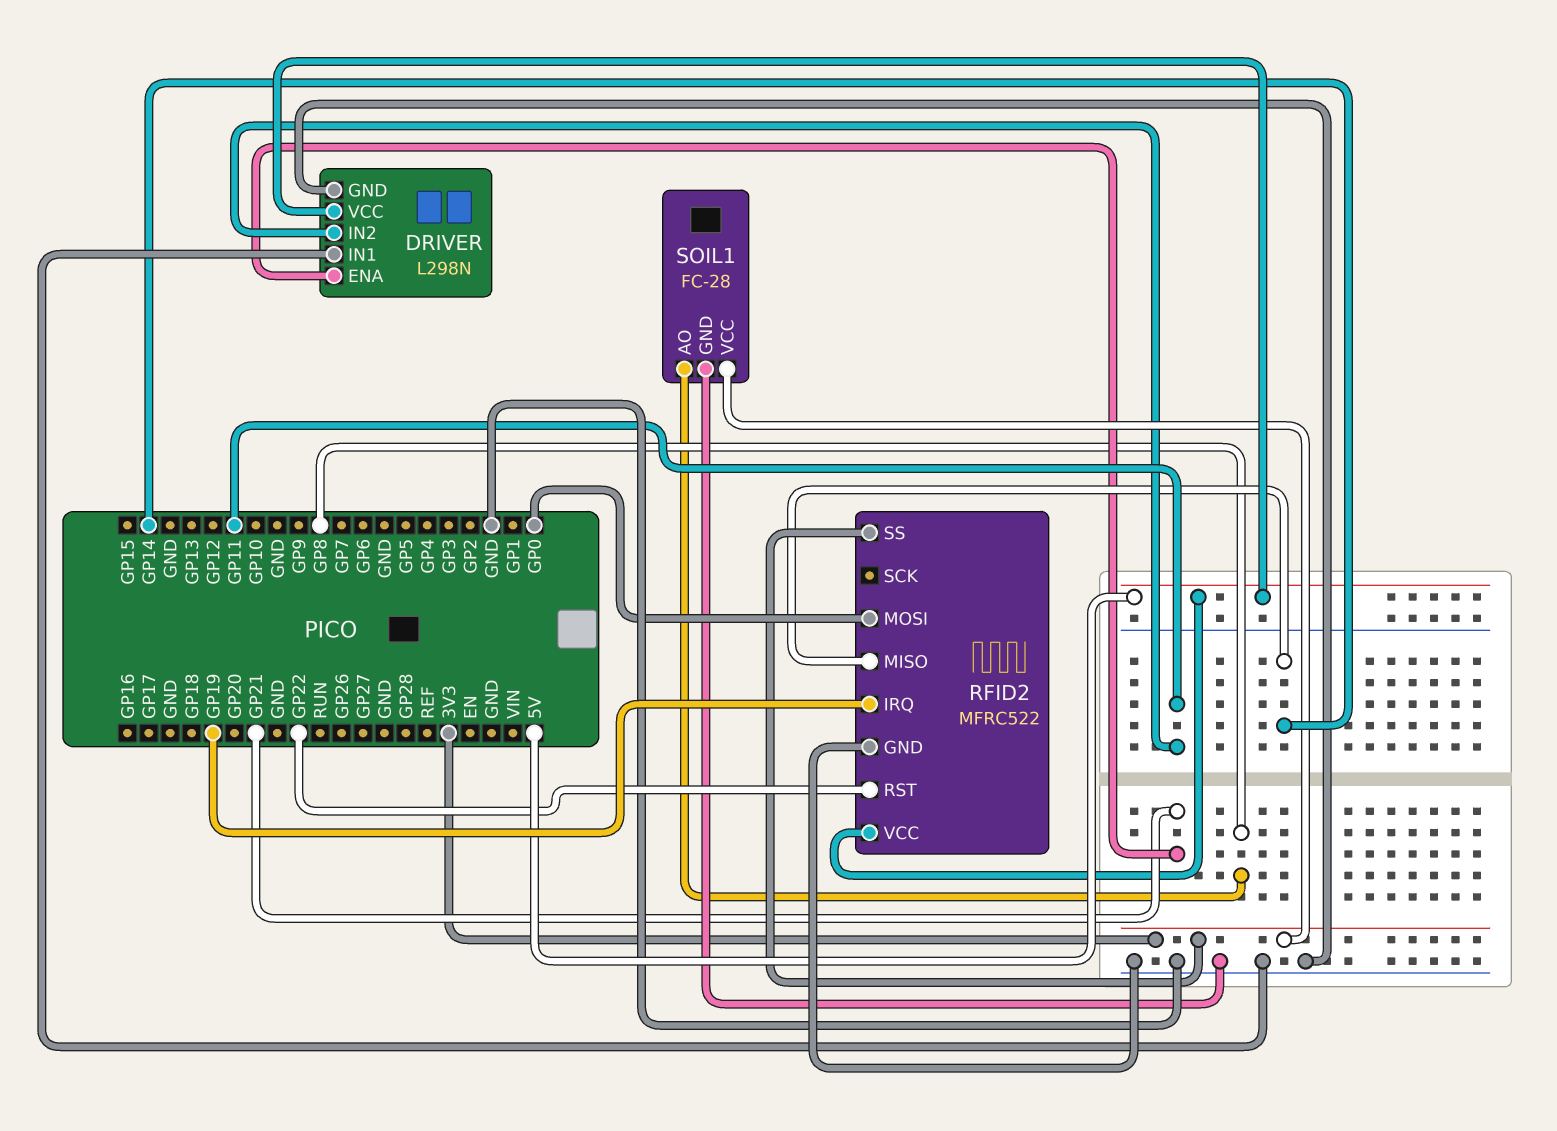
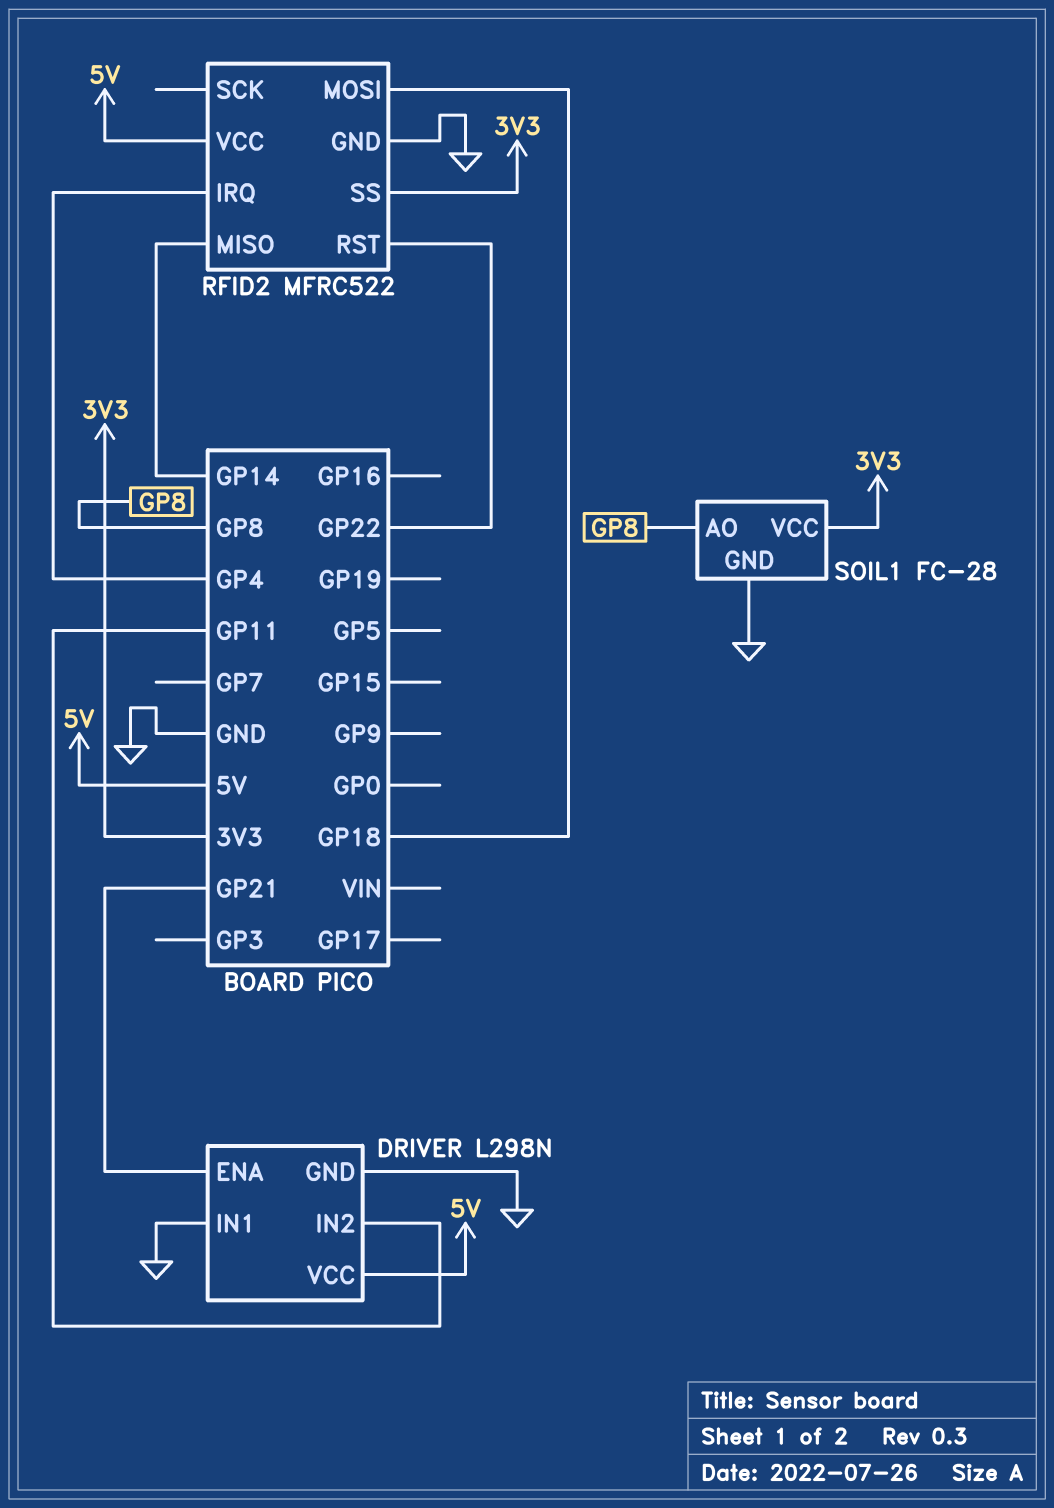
RFID2 pin IRQ: GP19 -> GP4
RFID2 pin MOSI: GP0 -> GP18

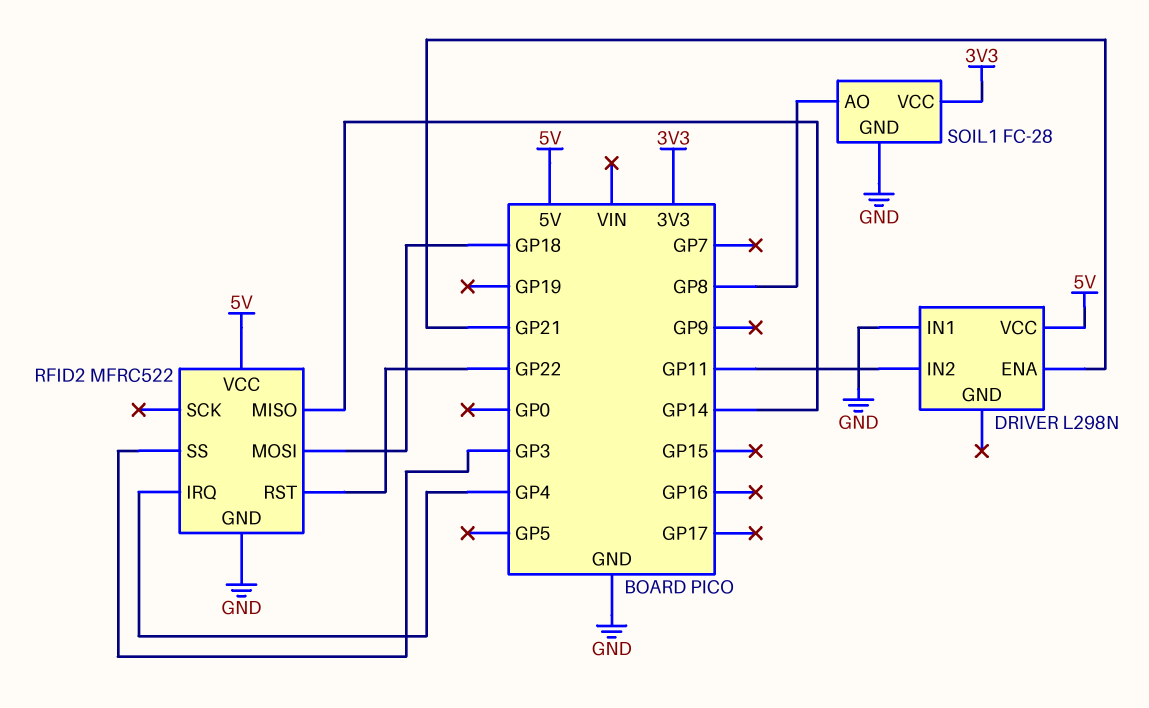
DRIVER pin GND: GND -> none
RFID2 pin SS: 3V3 -> GP3

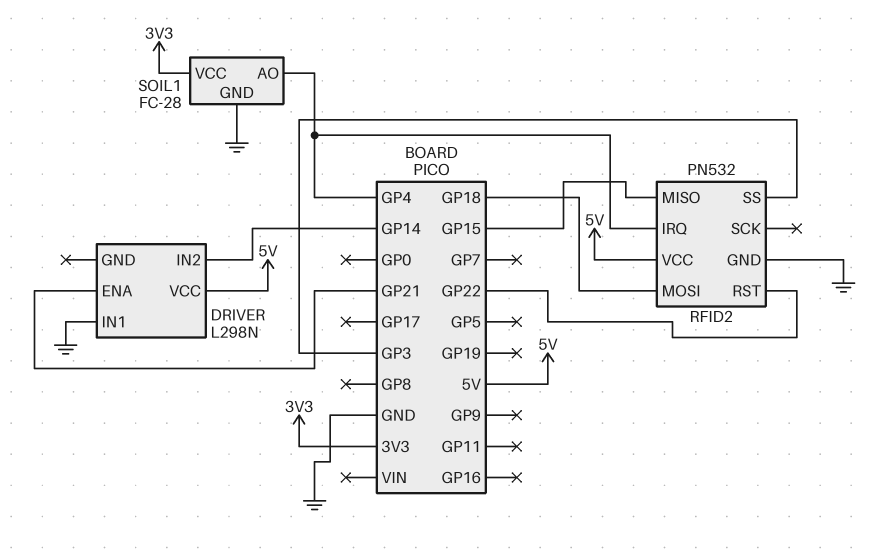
DRIVER pin IN2: GP11 -> GP14
RFID2: MFRC522 -> PN532
RFID2 pin MISO: GP14 -> GP15
SOIL1 pin AO: GP8 -> GP4

